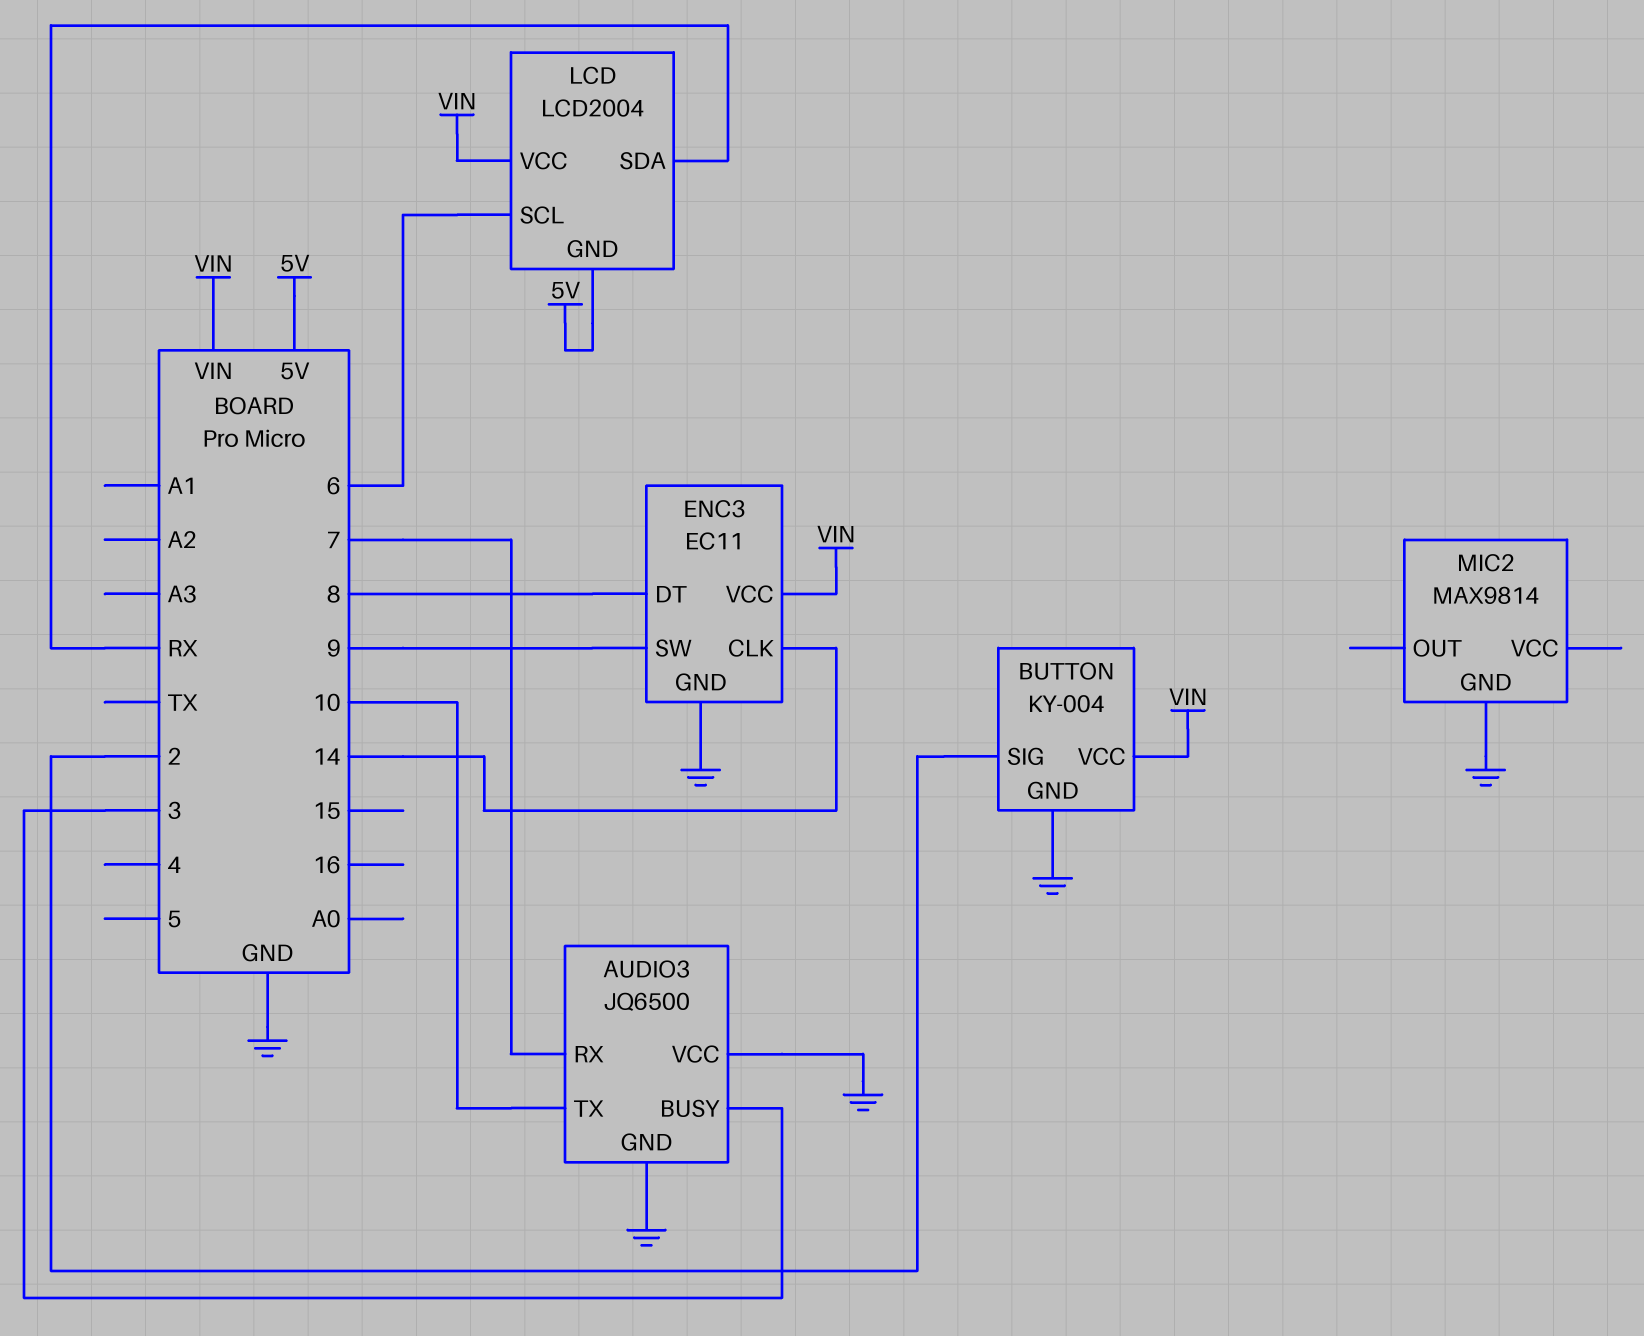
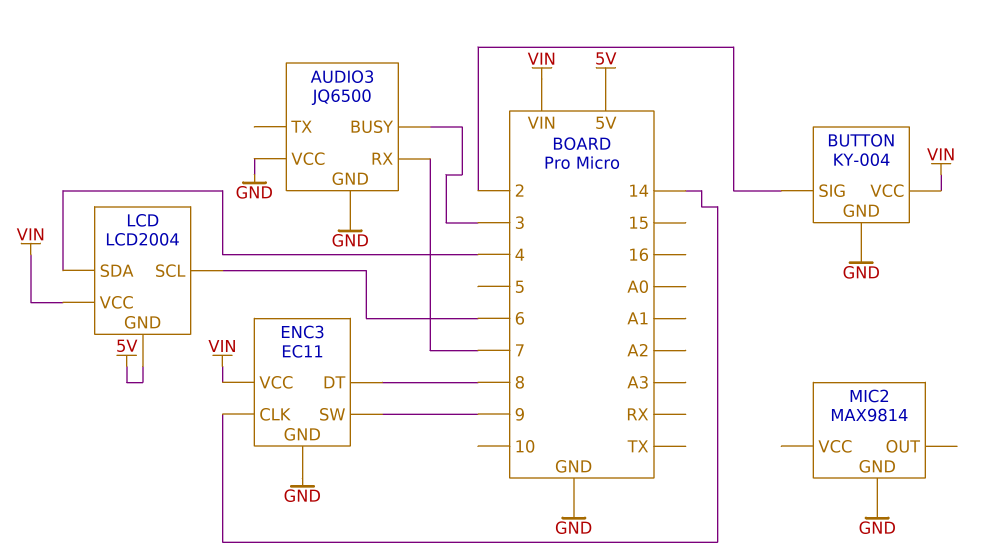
AUDIO3 pin TX: 10 -> none
LCD pin SDA: RX -> 4

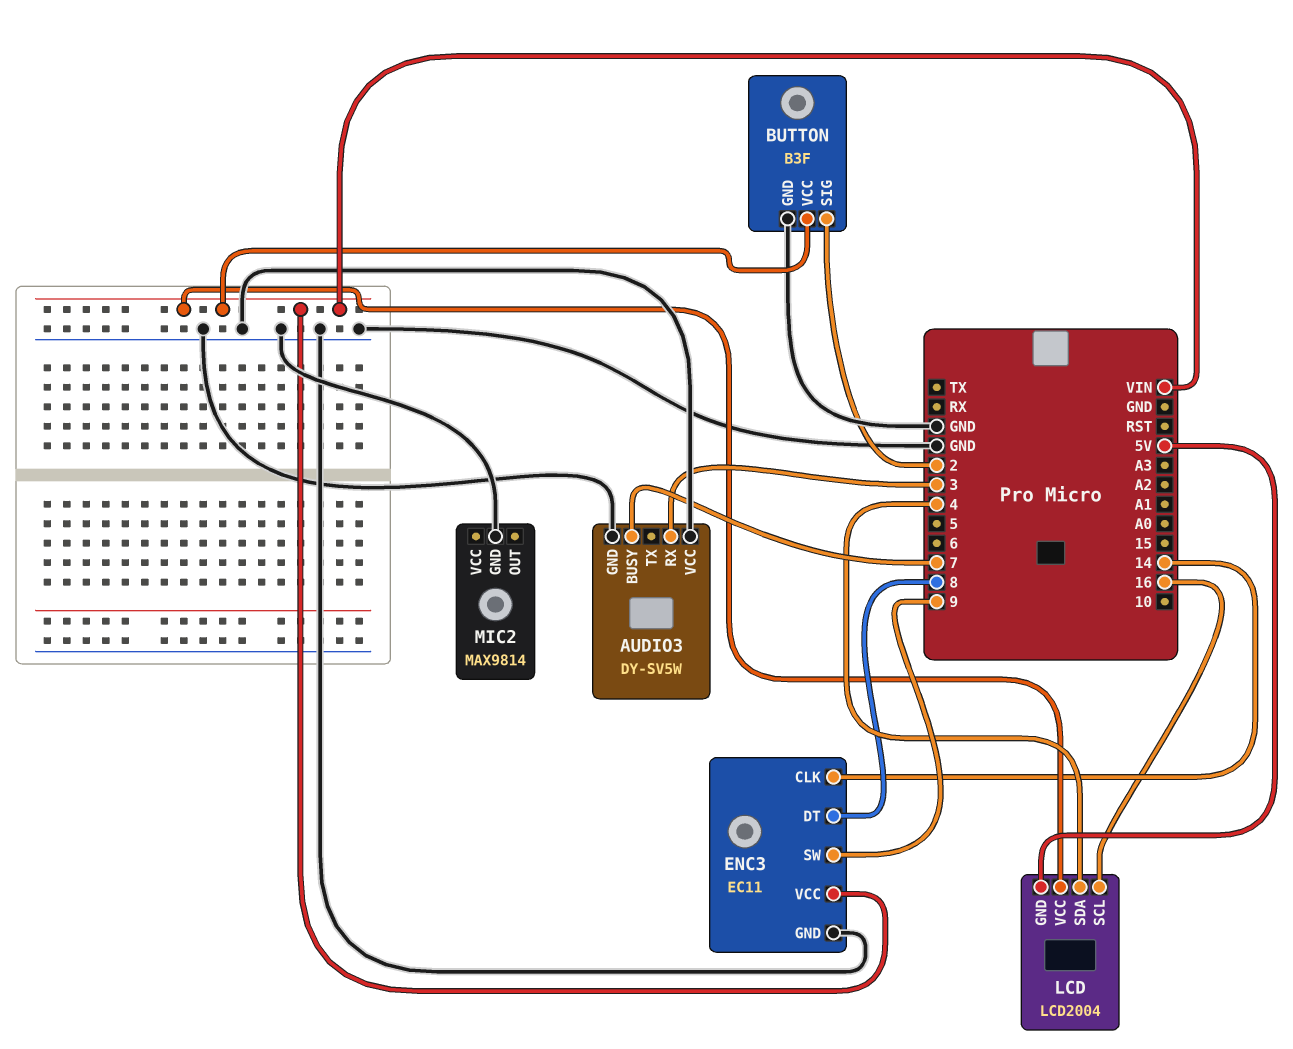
AUDIO3: JQ6500 -> DY-SV5W
AUDIO3 pin BUSY: 3 -> 7
AUDIO3 pin RX: 7 -> 3
BUTTON: KY-004 -> B3F
LCD pin SCL: 6 -> 16

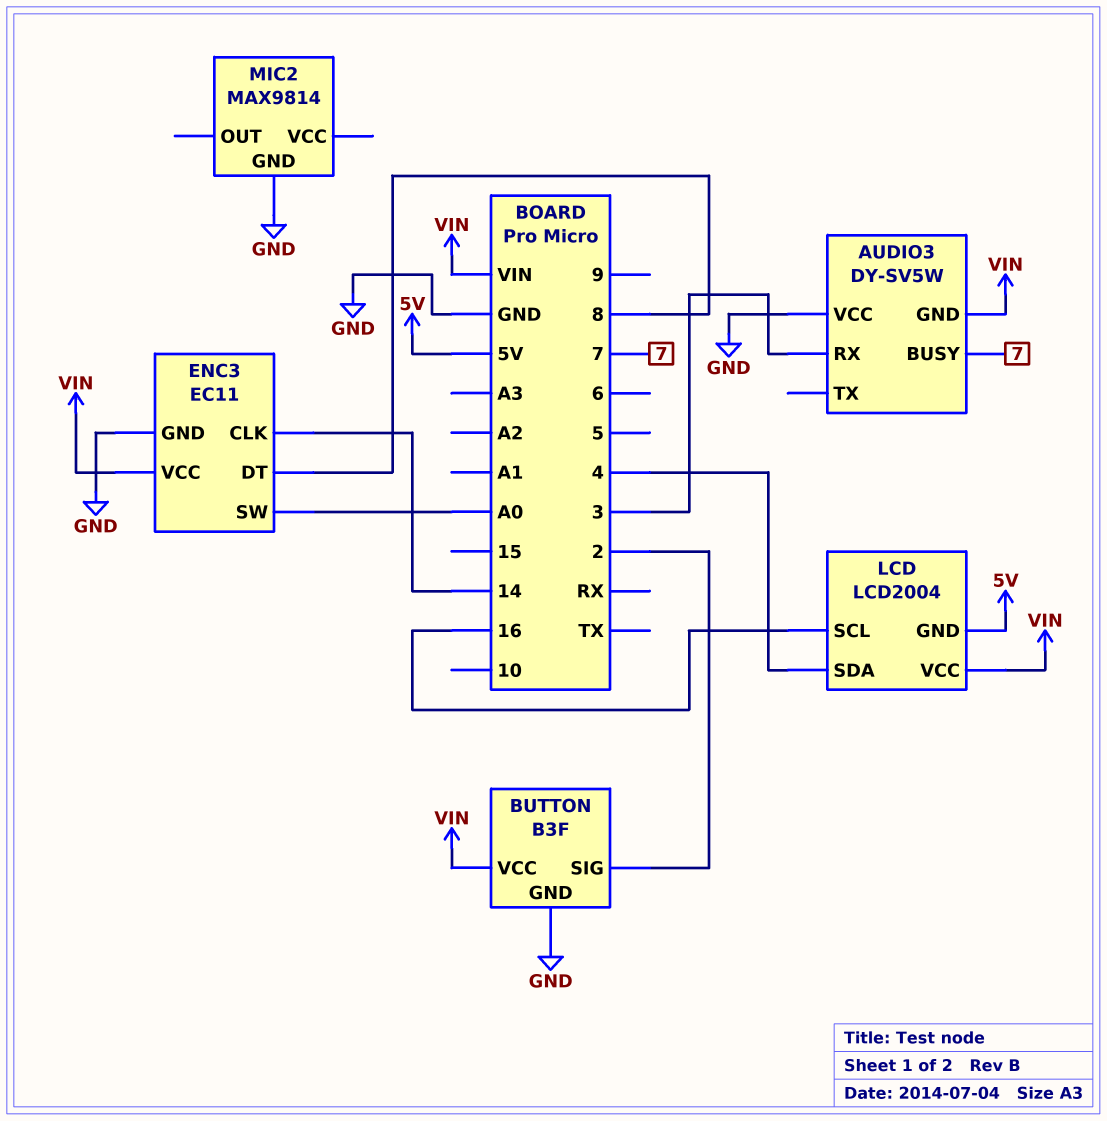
AUDIO3 pin GND: GND -> VIN
ENC3 pin SW: 9 -> A0

